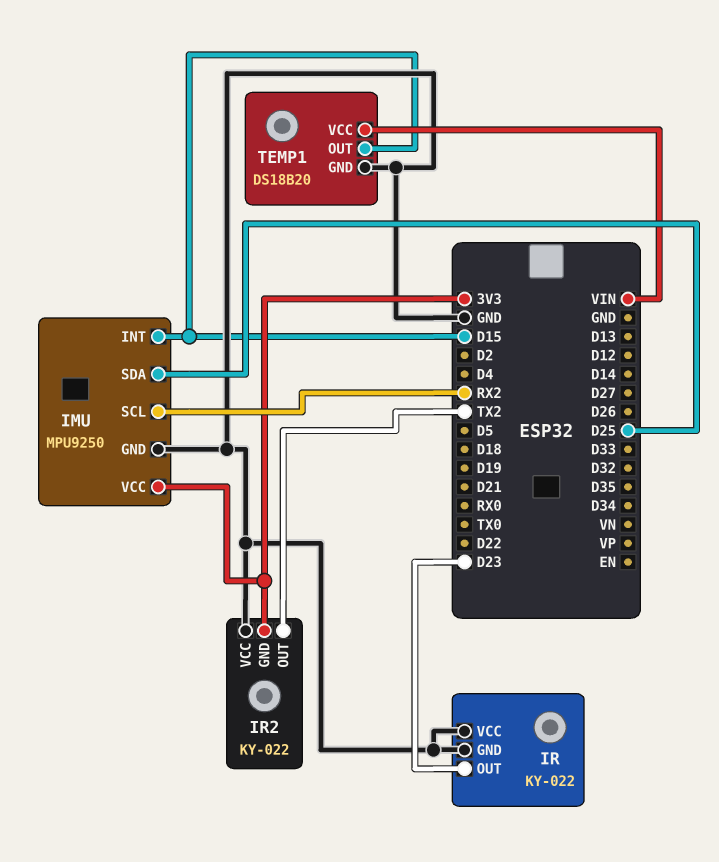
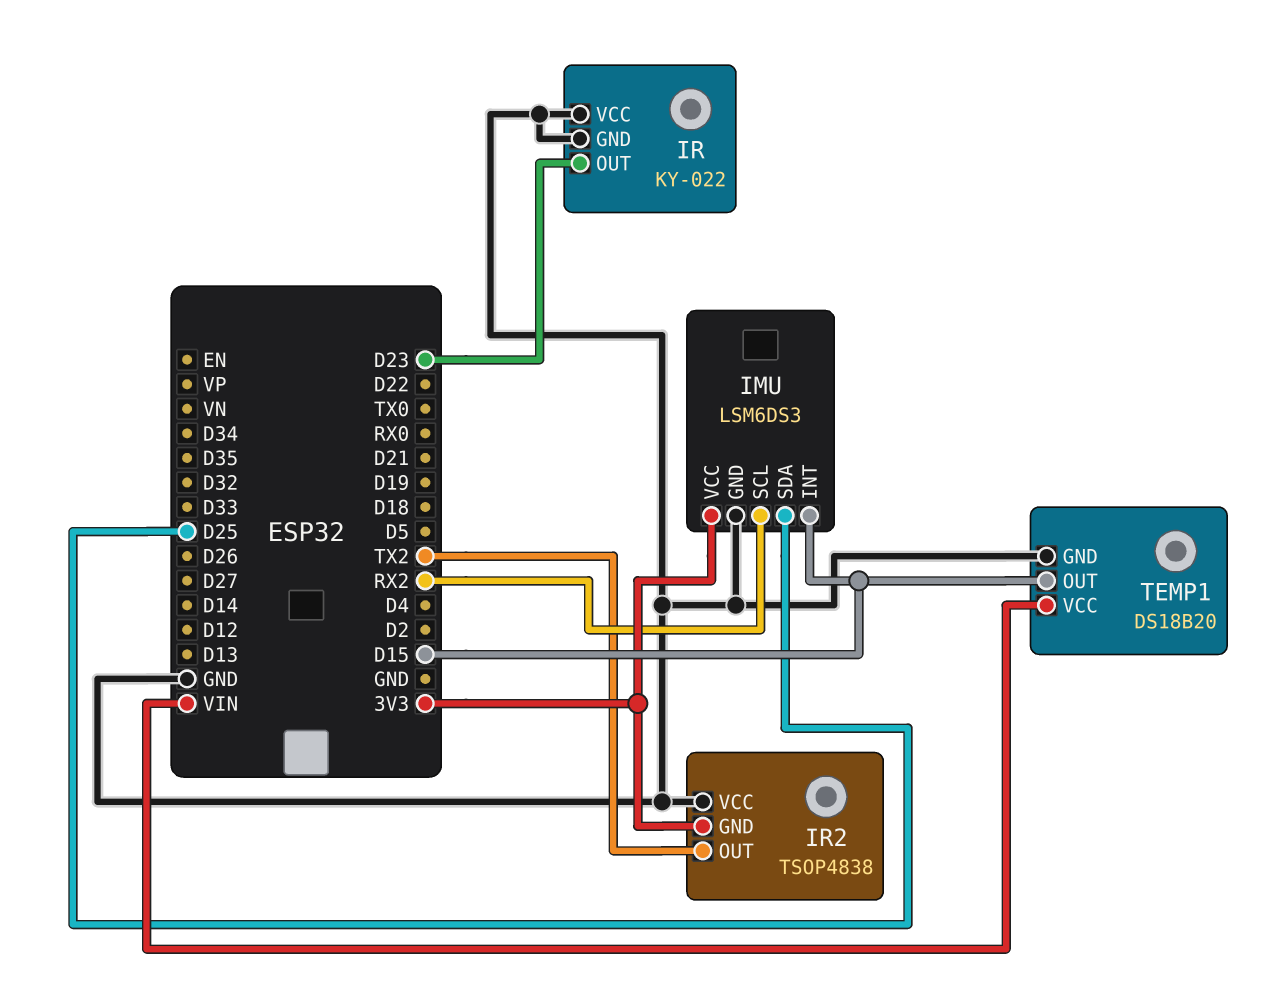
IMU: MPU9250 -> LSM6DS3
IR2: KY-022 -> TSOP4838

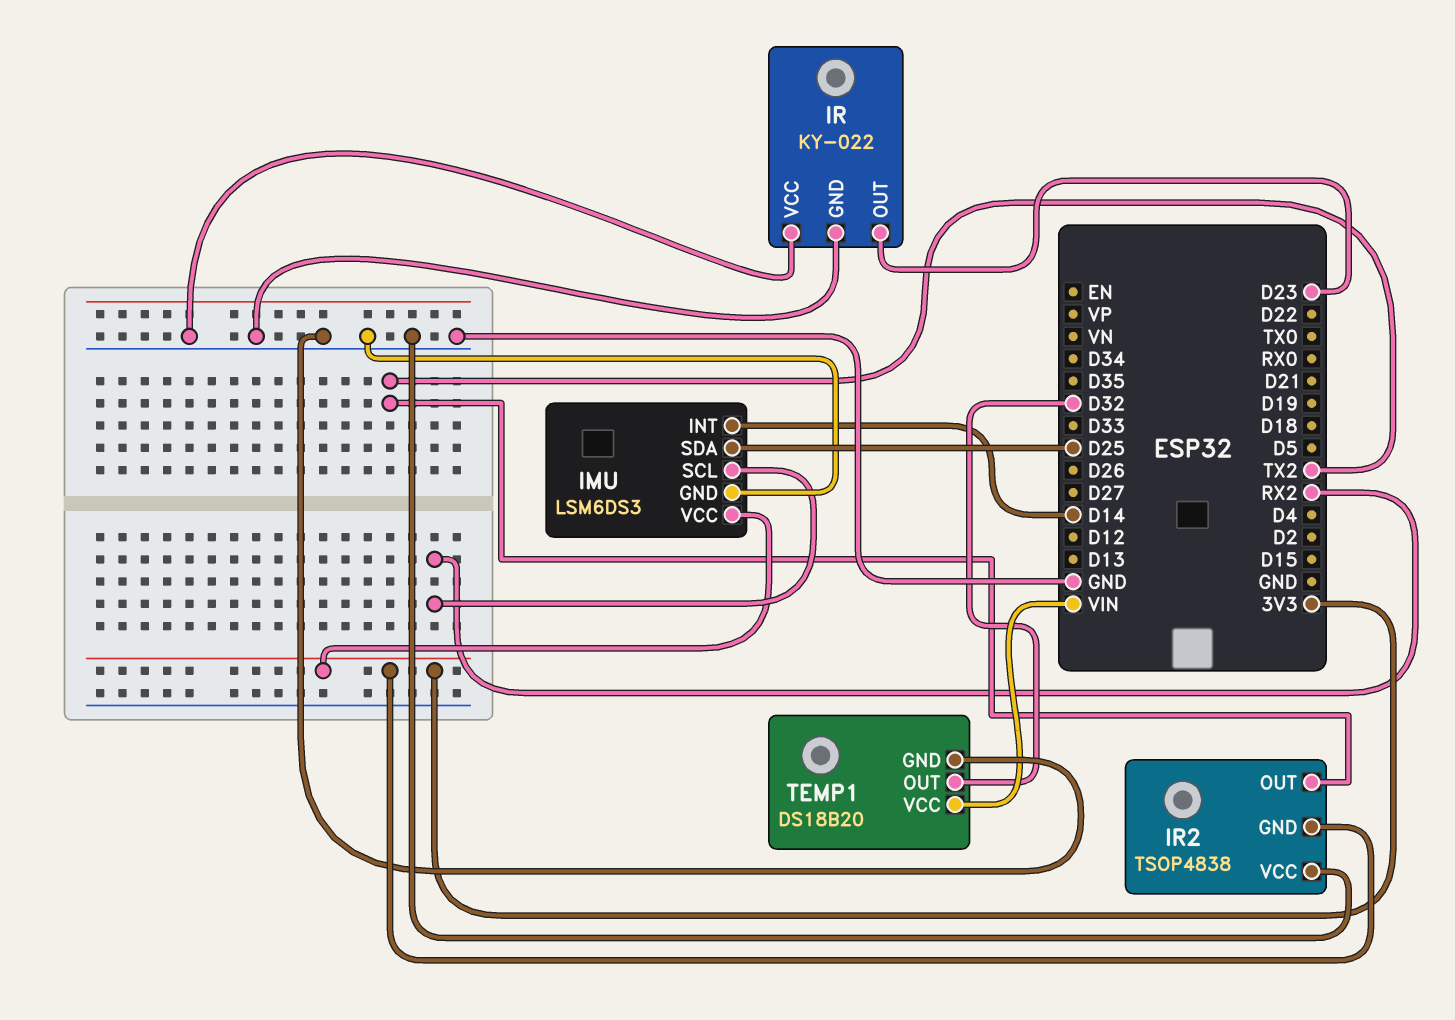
IMU pin INT: D15 -> D14
TEMP1 pin OUT: D15 -> D32

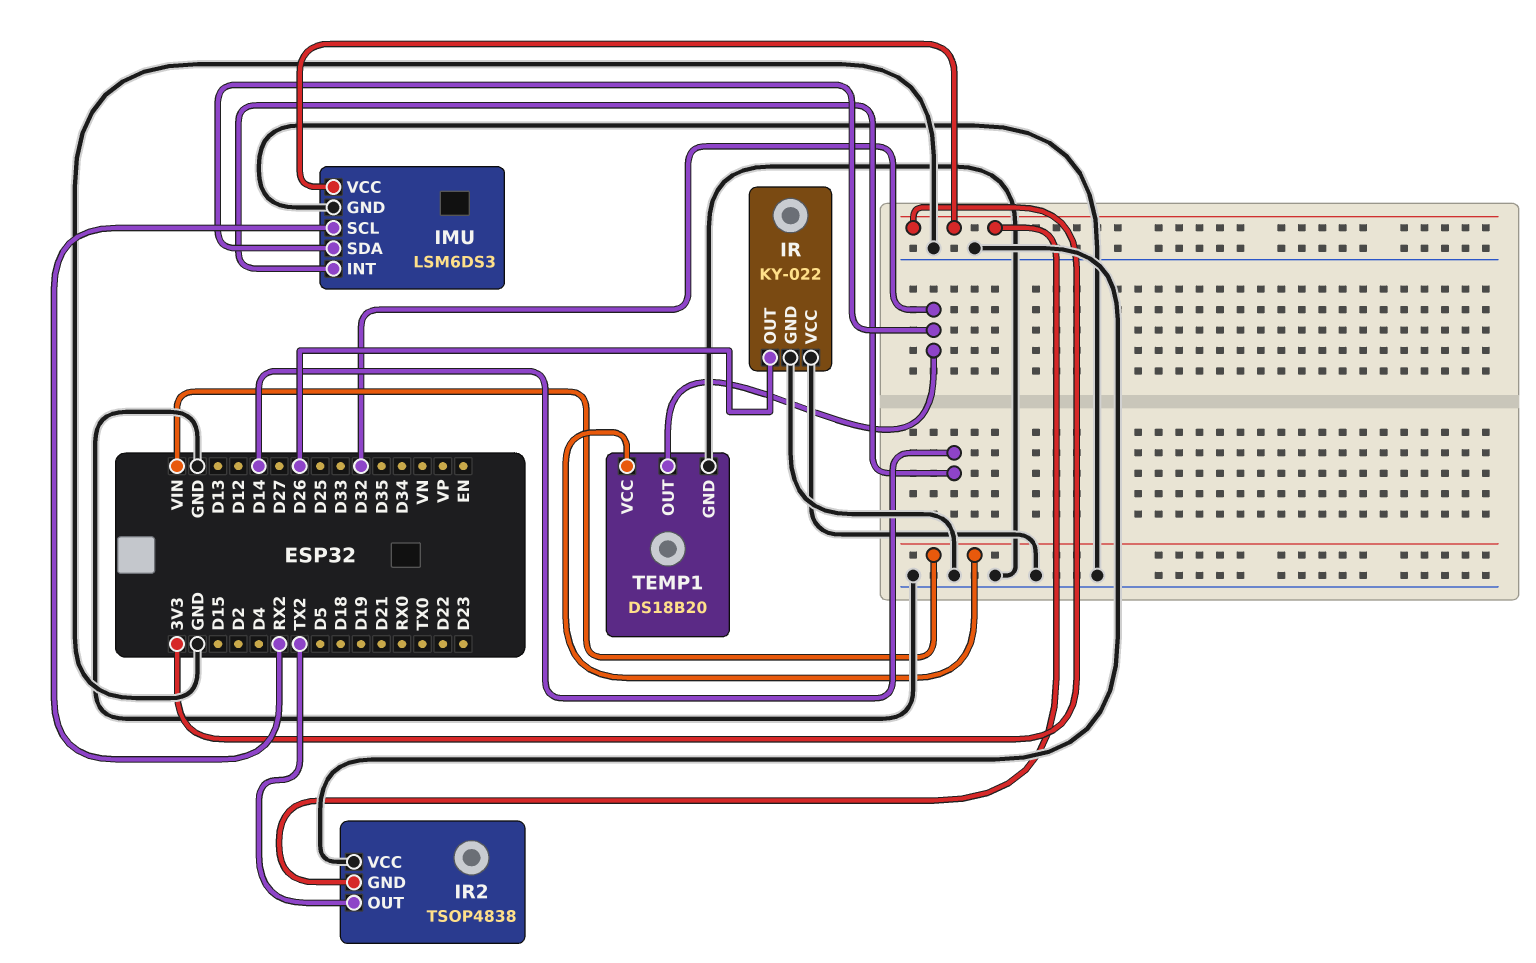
IMU pin SDA: D25 -> D32
IR pin OUT: D23 -> D26

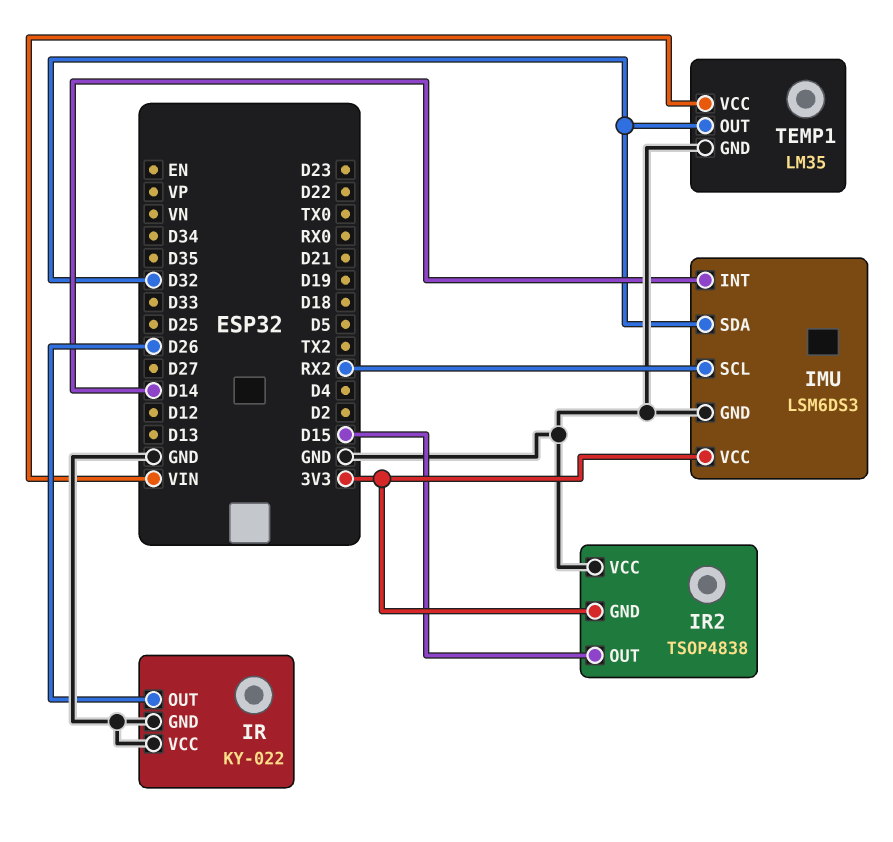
IR2 pin OUT: TX2 -> D15
TEMP1: DS18B20 -> LM35

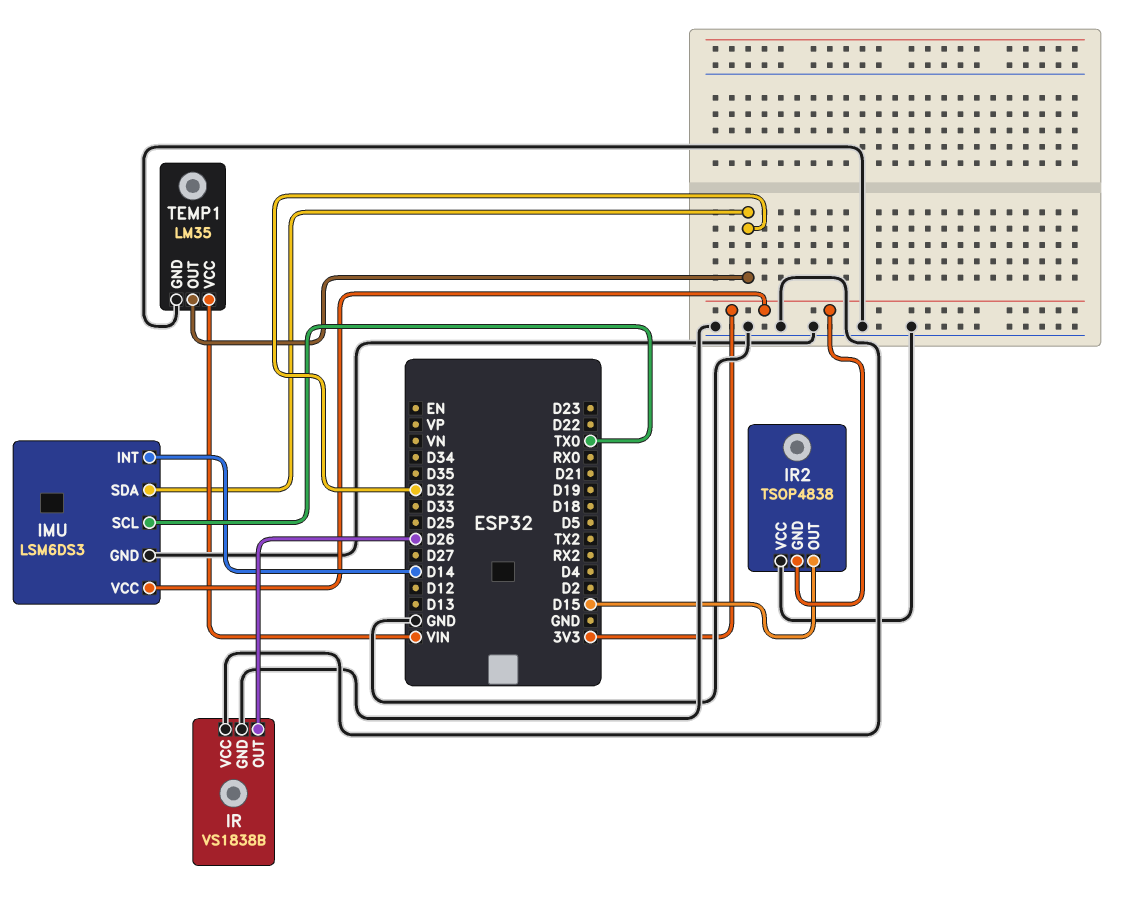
IMU pin SCL: RX2 -> TX0
IR: KY-022 -> VS1838B

